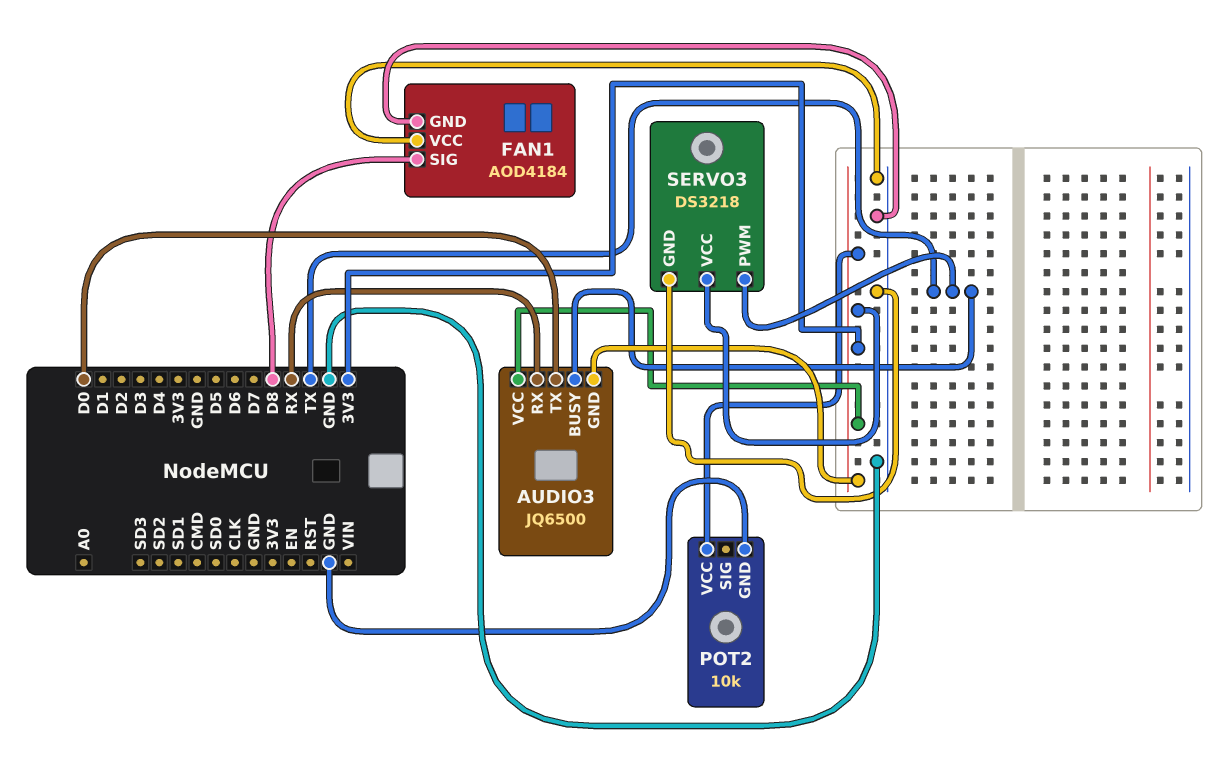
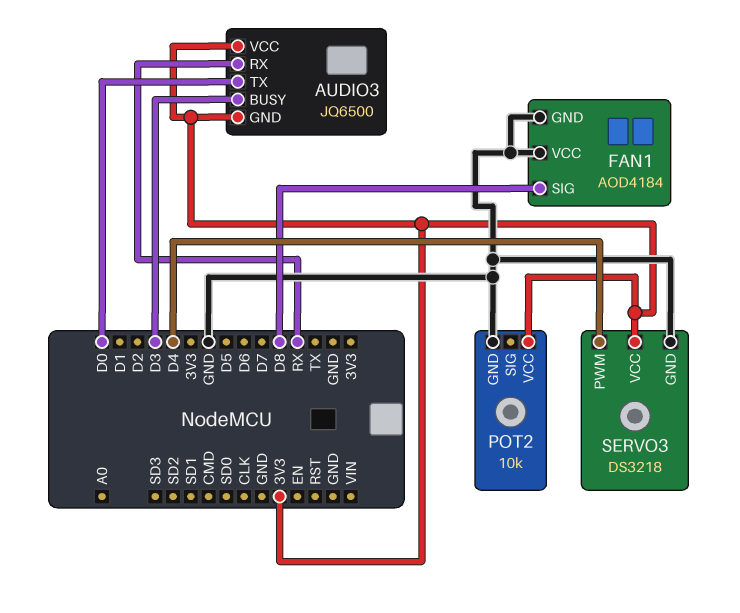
AUDIO3 pin BUSY: TX -> D3
SERVO3 pin PWM: TX -> D4

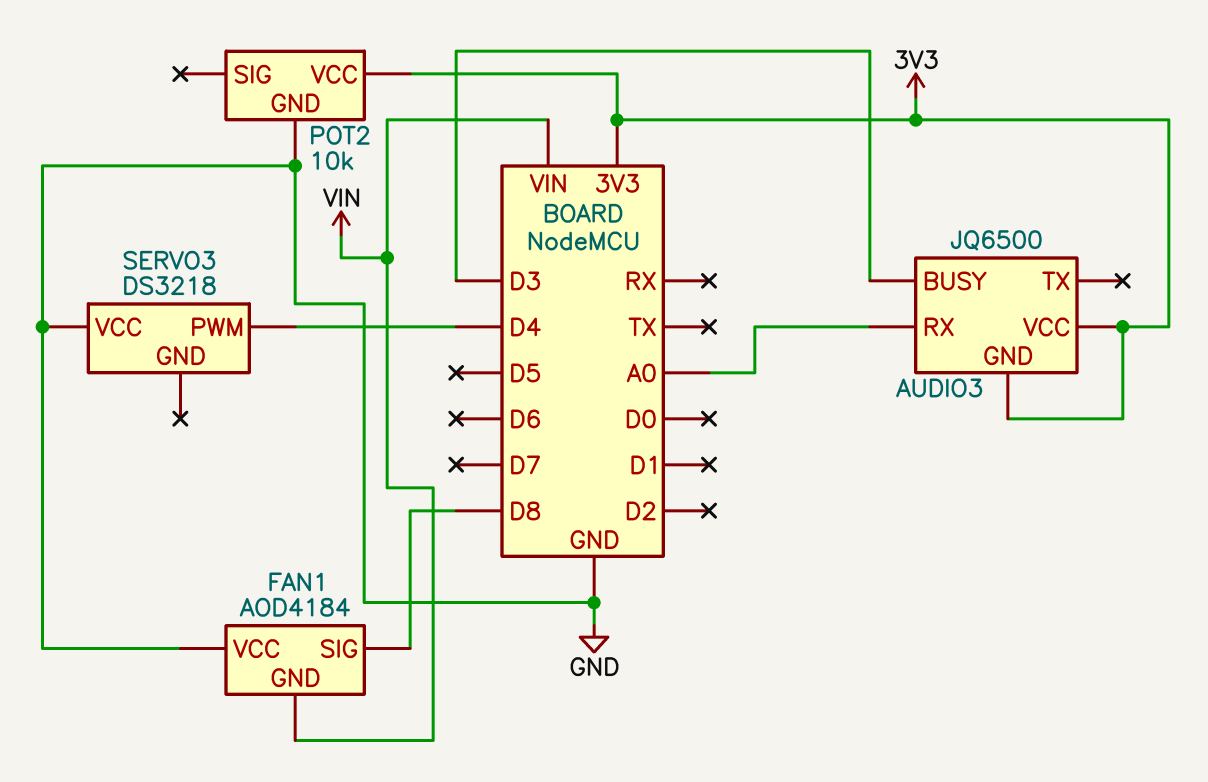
AUDIO3 pin RX: RX -> A0
AUDIO3 pin TX: D0 -> none
FAN1 pin GND: GND -> VIN
SERVO3 pin GND: GND -> none
SERVO3 pin VCC: 3V3 -> GND

